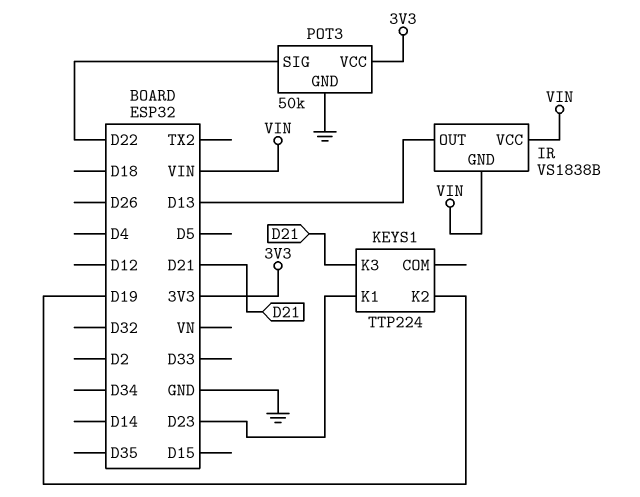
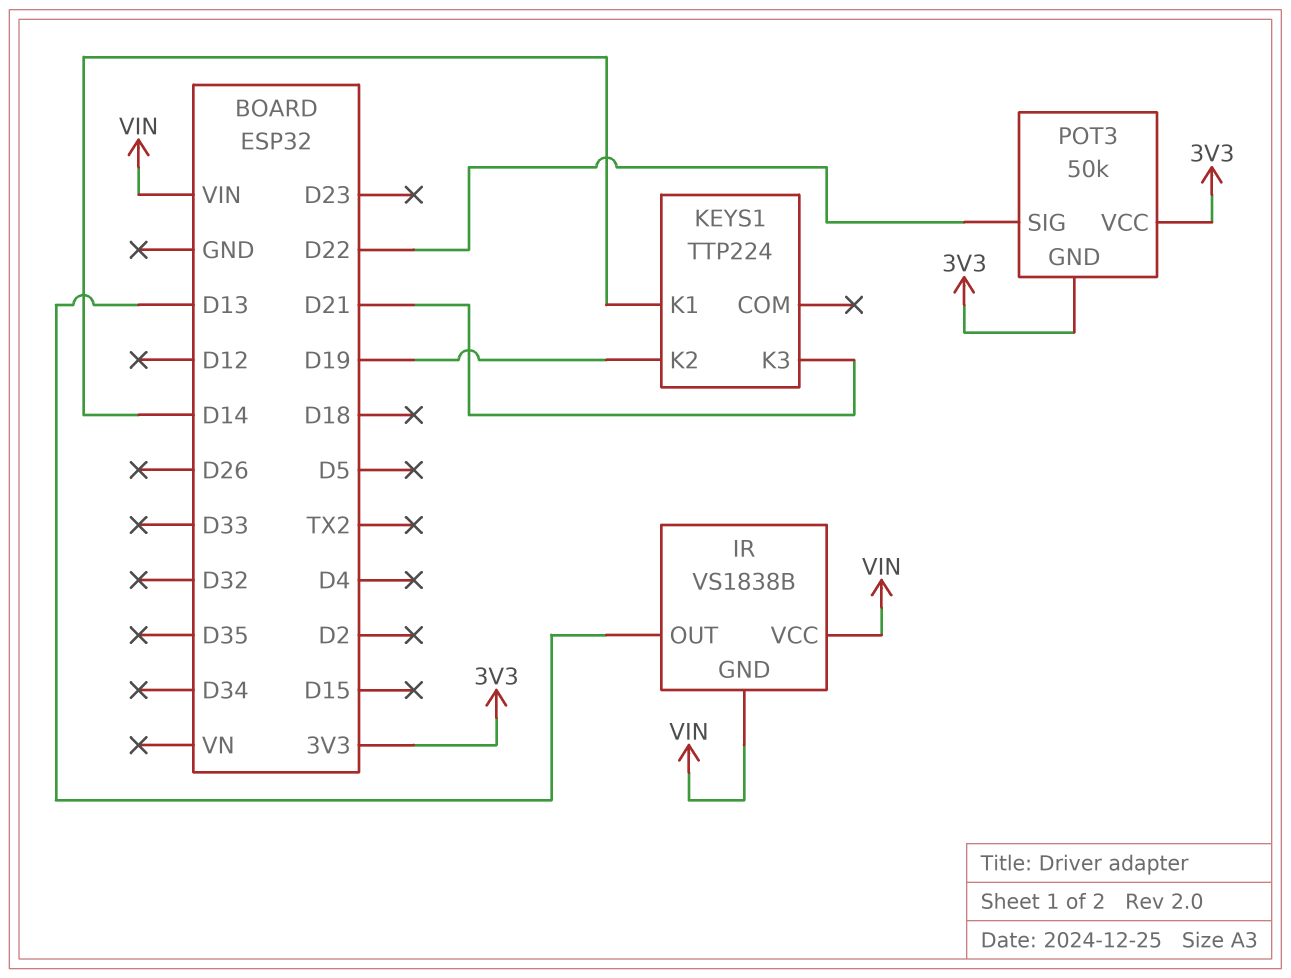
KEYS1 pin K1: D23 -> D14
POT3 pin GND: GND -> 3V3

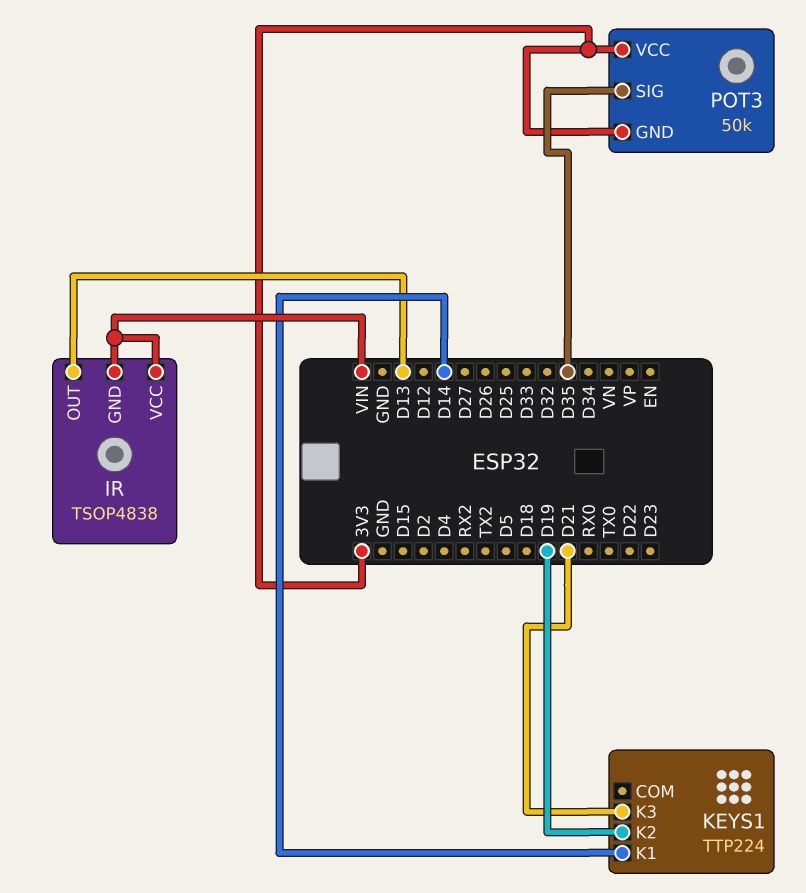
IR: VS1838B -> TSOP4838
POT3 pin SIG: D22 -> D35

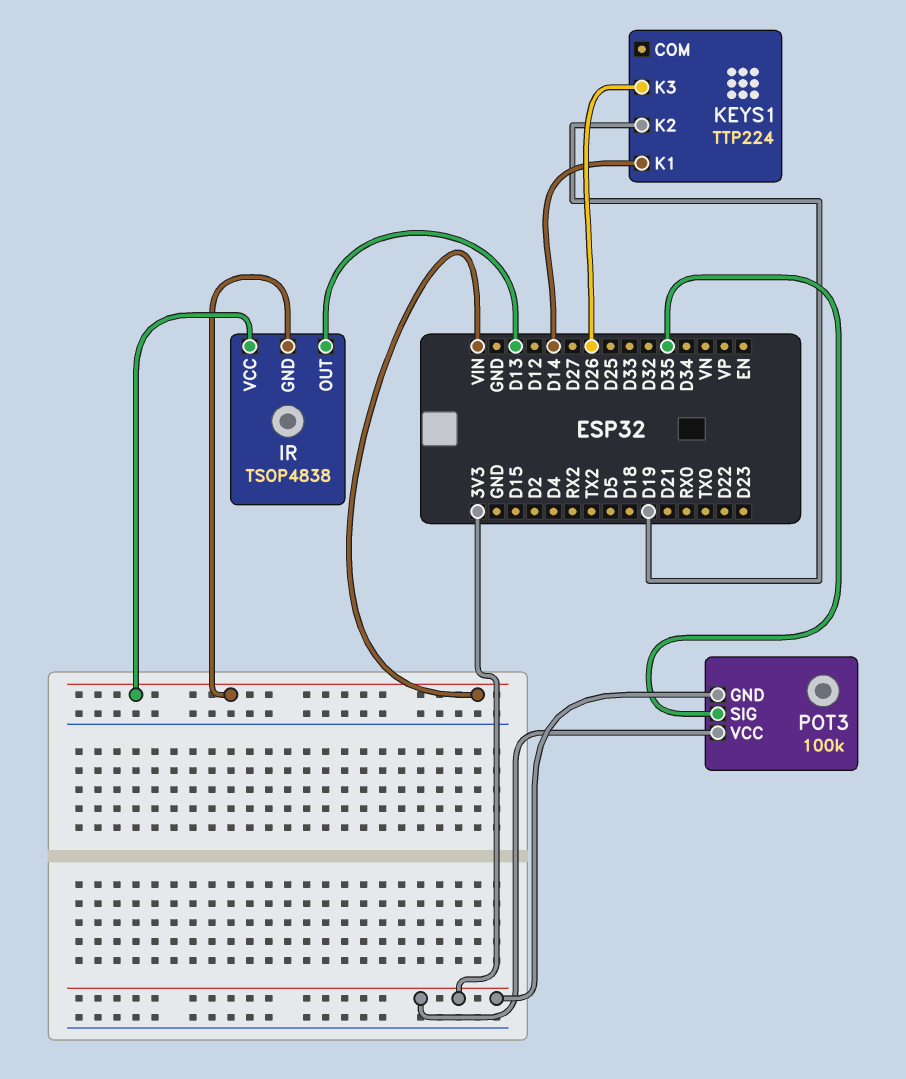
KEYS1 pin K3: D21 -> D26
POT3: 50k -> 100k

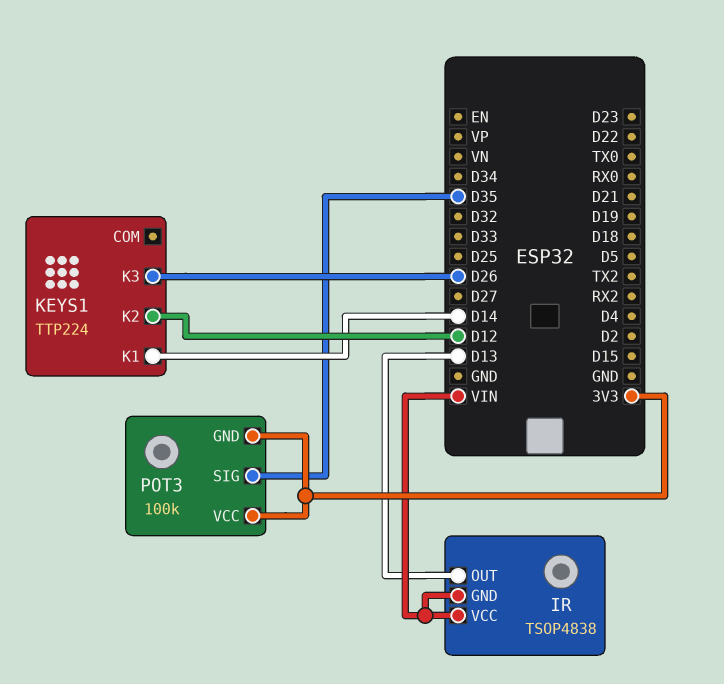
KEYS1 pin K2: D19 -> D12

